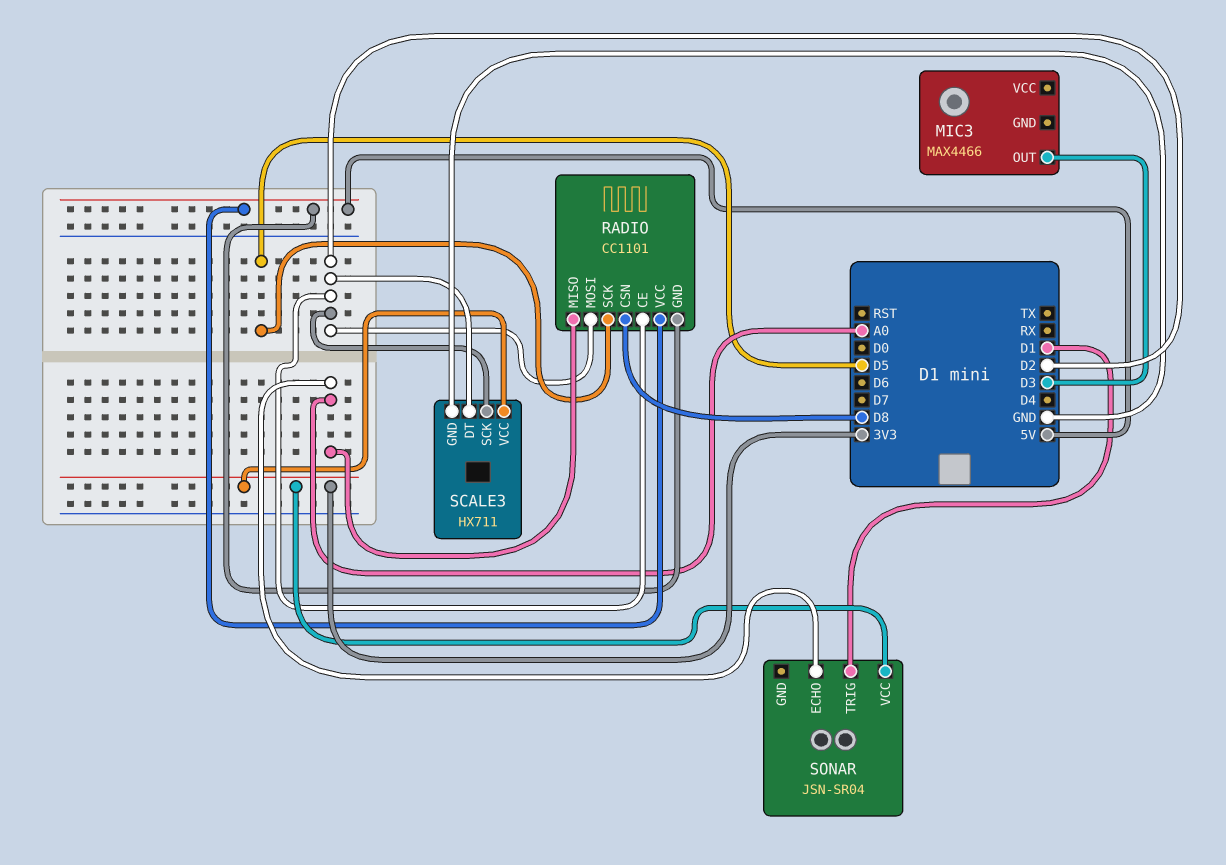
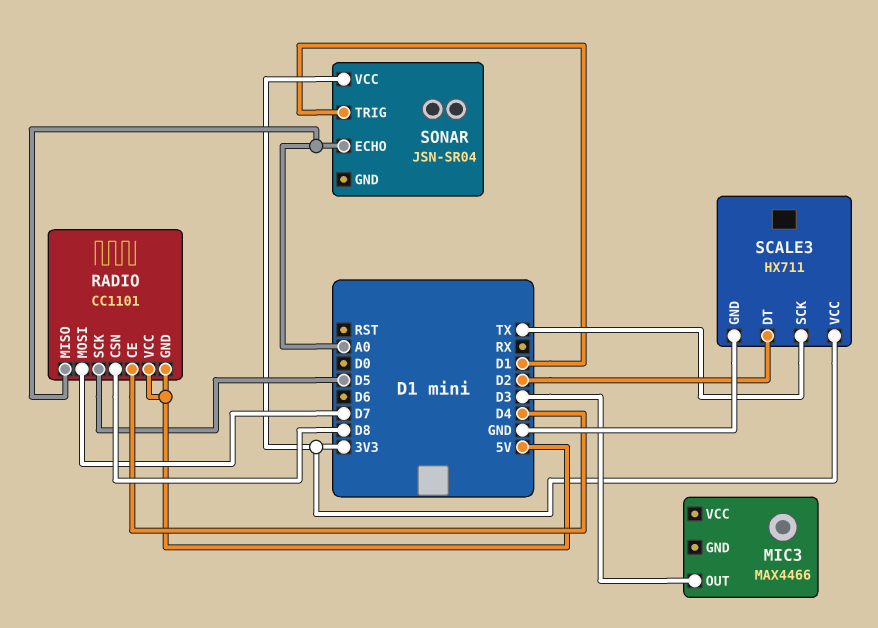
RADIO pin CE: D2 -> D4
RADIO pin MOSI: D2 -> D7
SCALE3 pin SCK: D2 -> TX

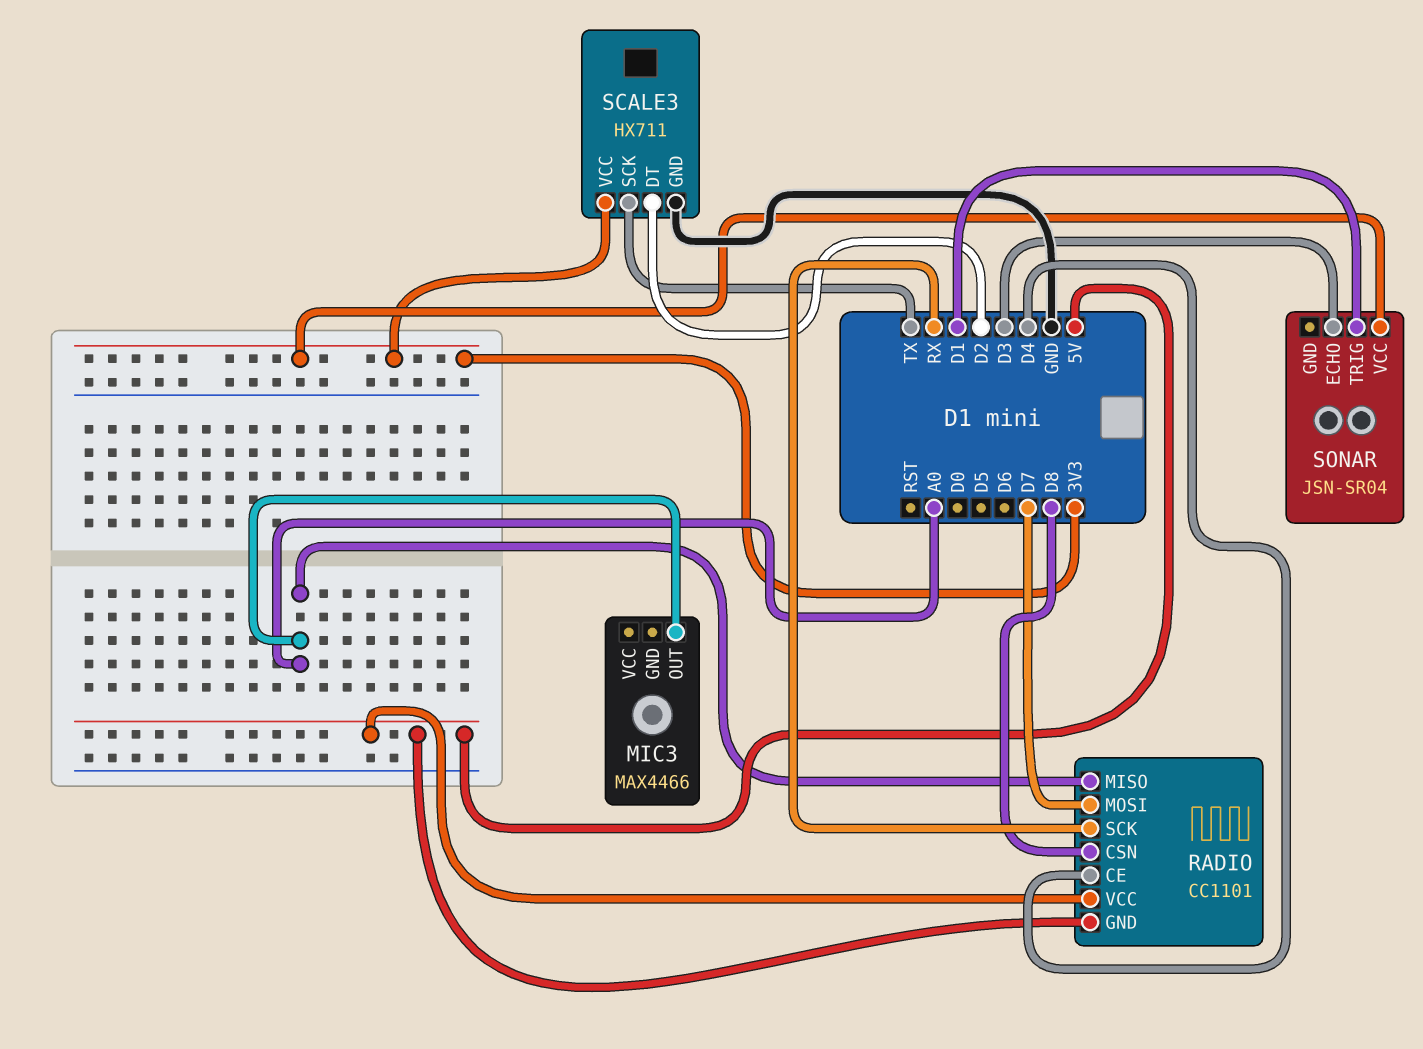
MIC3 pin OUT: D3 -> A0
RADIO pin SCK: D5 -> RX
SONAR pin ECHO: A0 -> D3

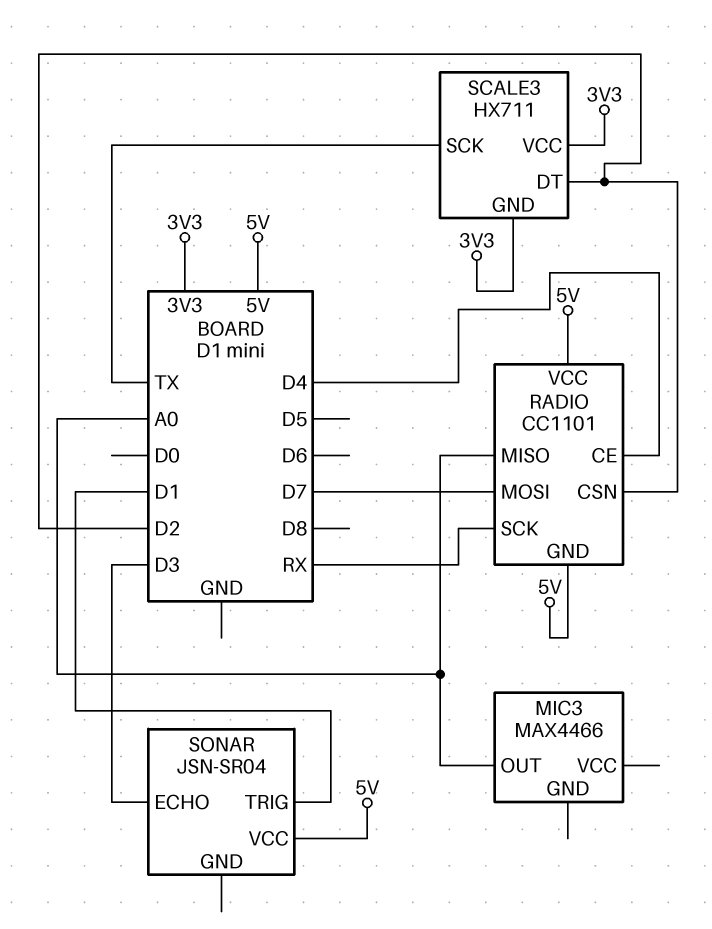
RADIO pin CSN: D8 -> D2
SCALE3 pin GND: GND -> 3V3
SONAR pin VCC: 3V3 -> 5V

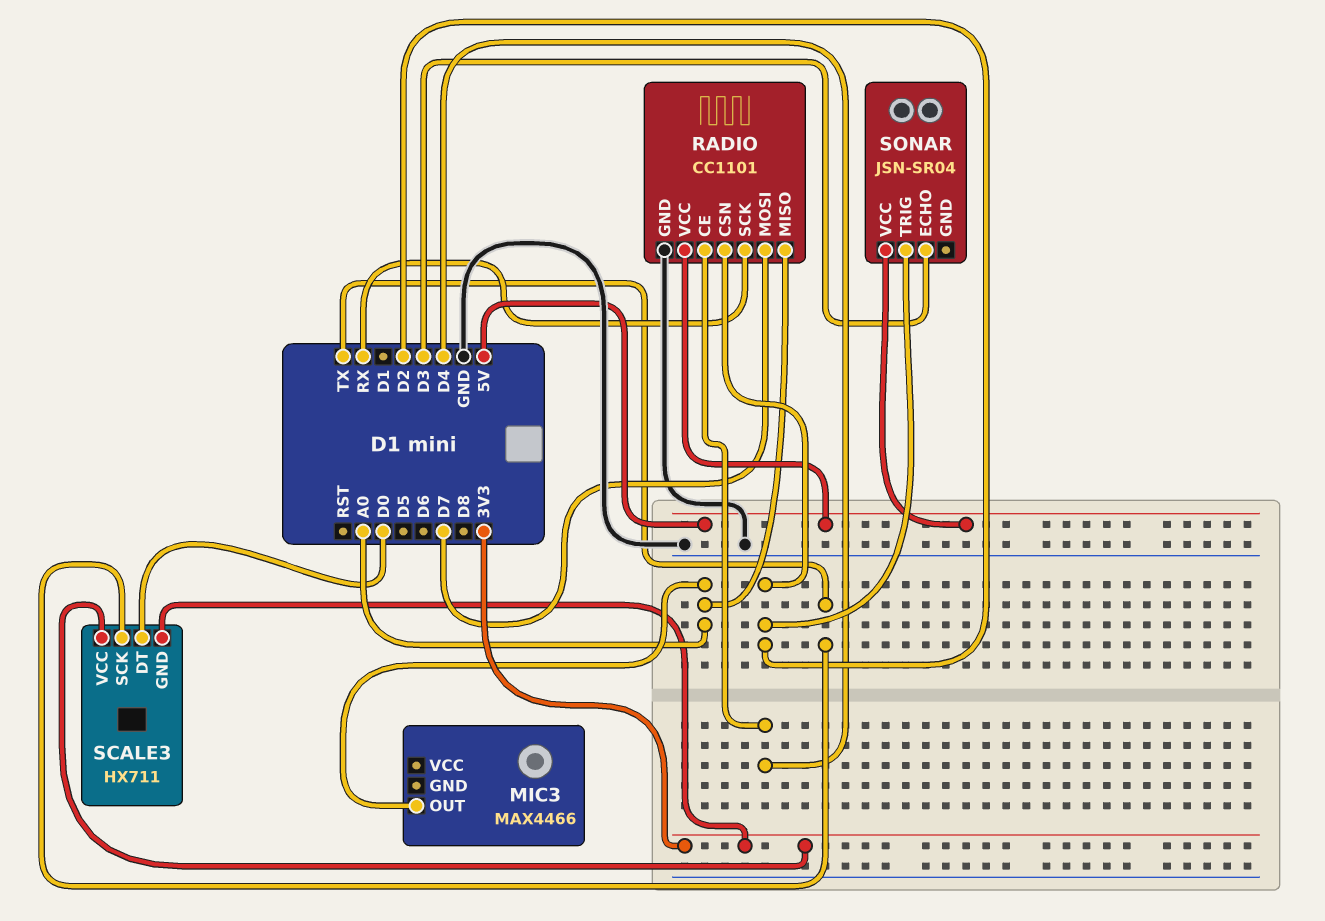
RADIO pin GND: 5V -> GND
SCALE3 pin DT: D2 -> D0
SONAR pin TRIG: D1 -> D2

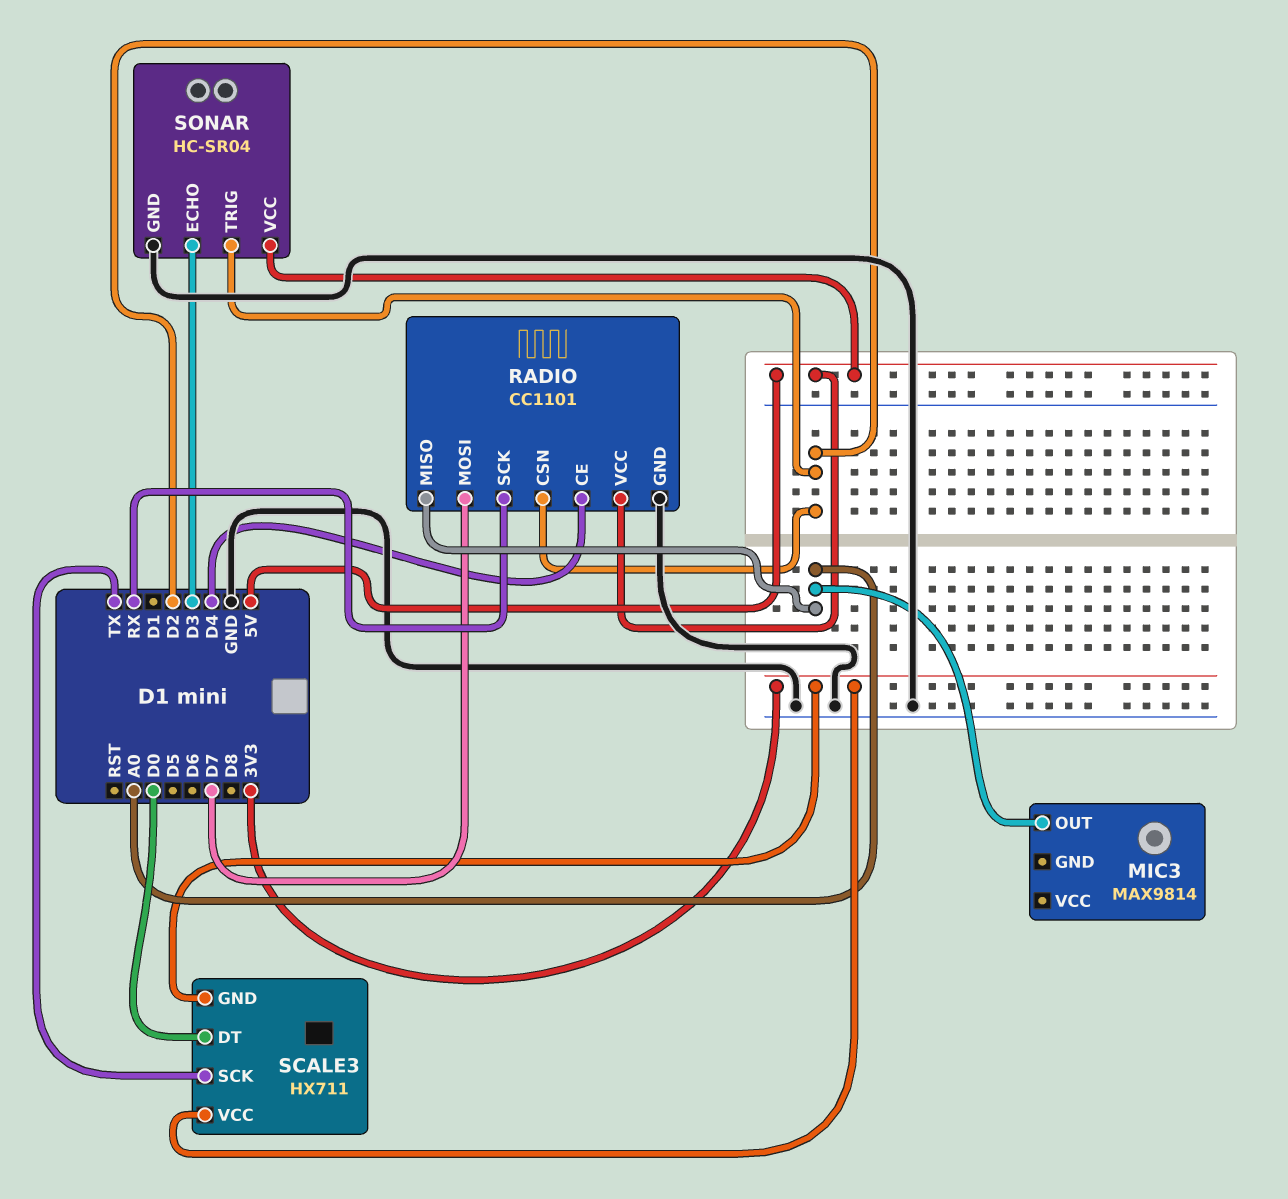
MIC3: MAX4466 -> MAX9814
SONAR: JSN-SR04 -> HC-SR04
SONAR pin GND: none -> GND

